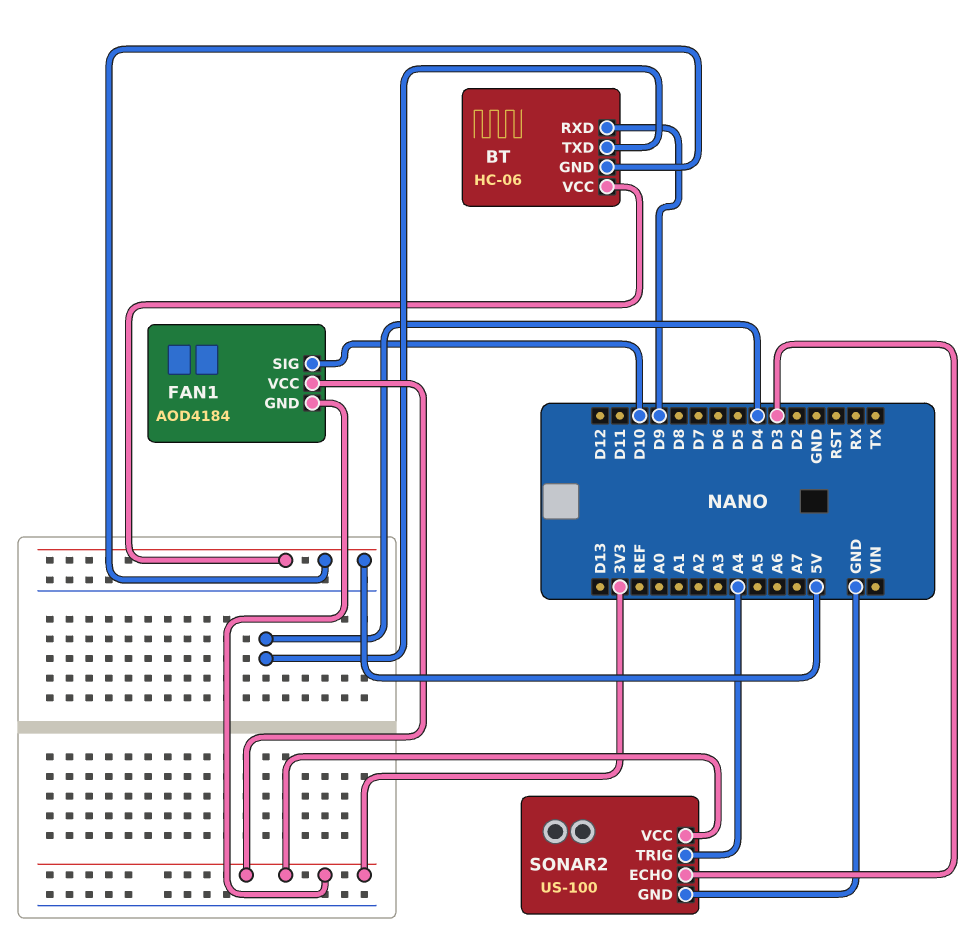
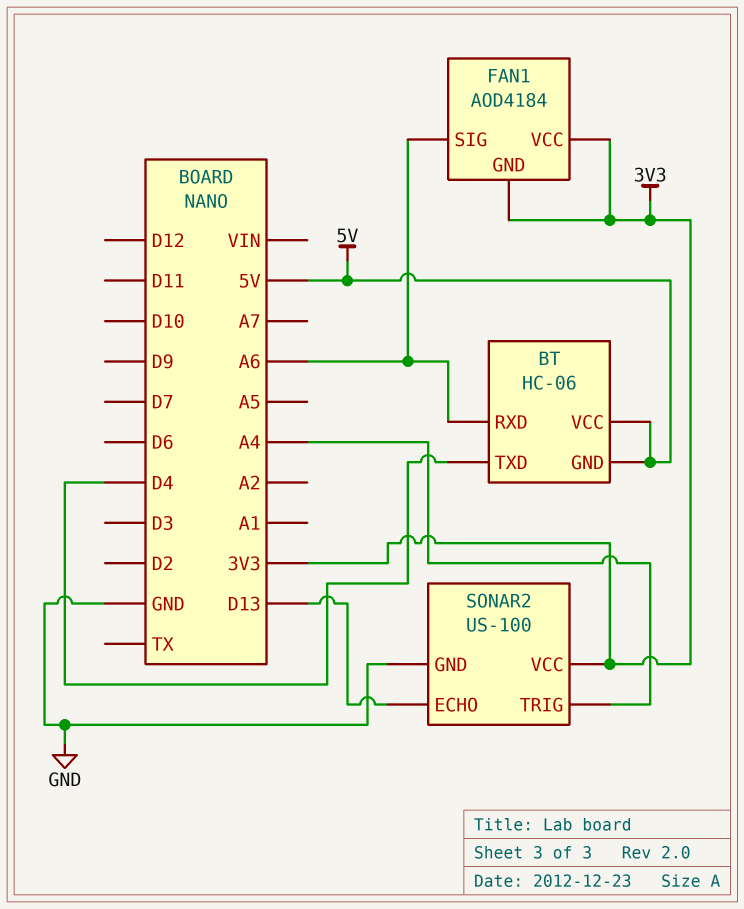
BT pin RXD: D9 -> A6
FAN1 pin SIG: D10 -> A6
SONAR2 pin ECHO: D3 -> D13

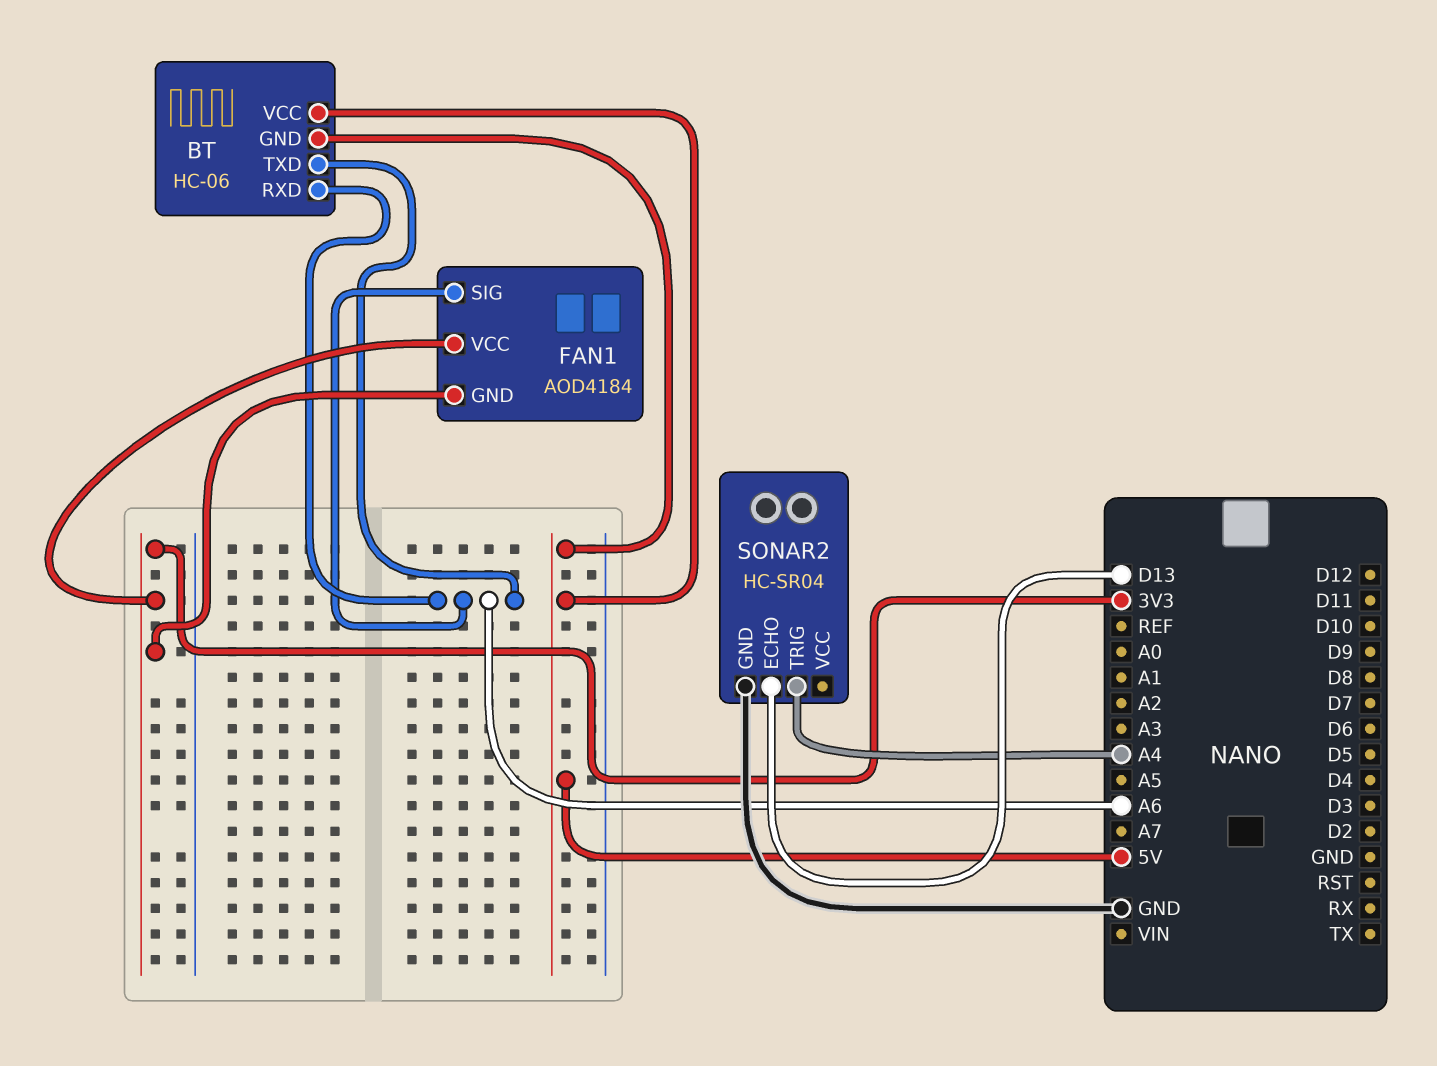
BT pin TXD: D4 -> A6
SONAR2: US-100 -> HC-SR04
SONAR2 pin VCC: 3V3 -> none

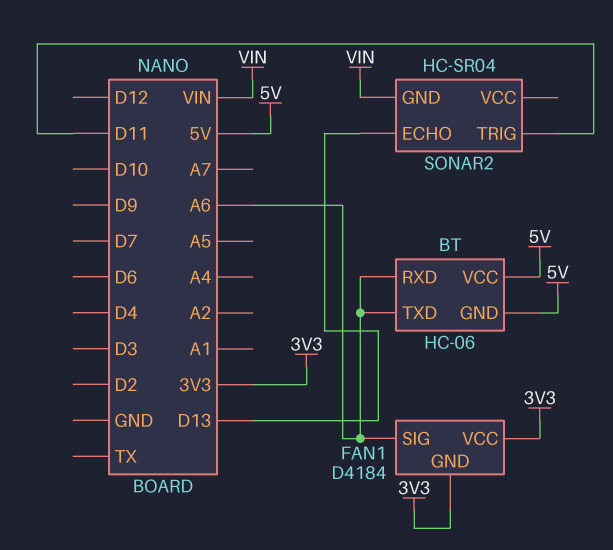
FAN1: AOD4184 -> D4184
SONAR2 pin GND: GND -> VIN
SONAR2 pin TRIG: A4 -> D11

